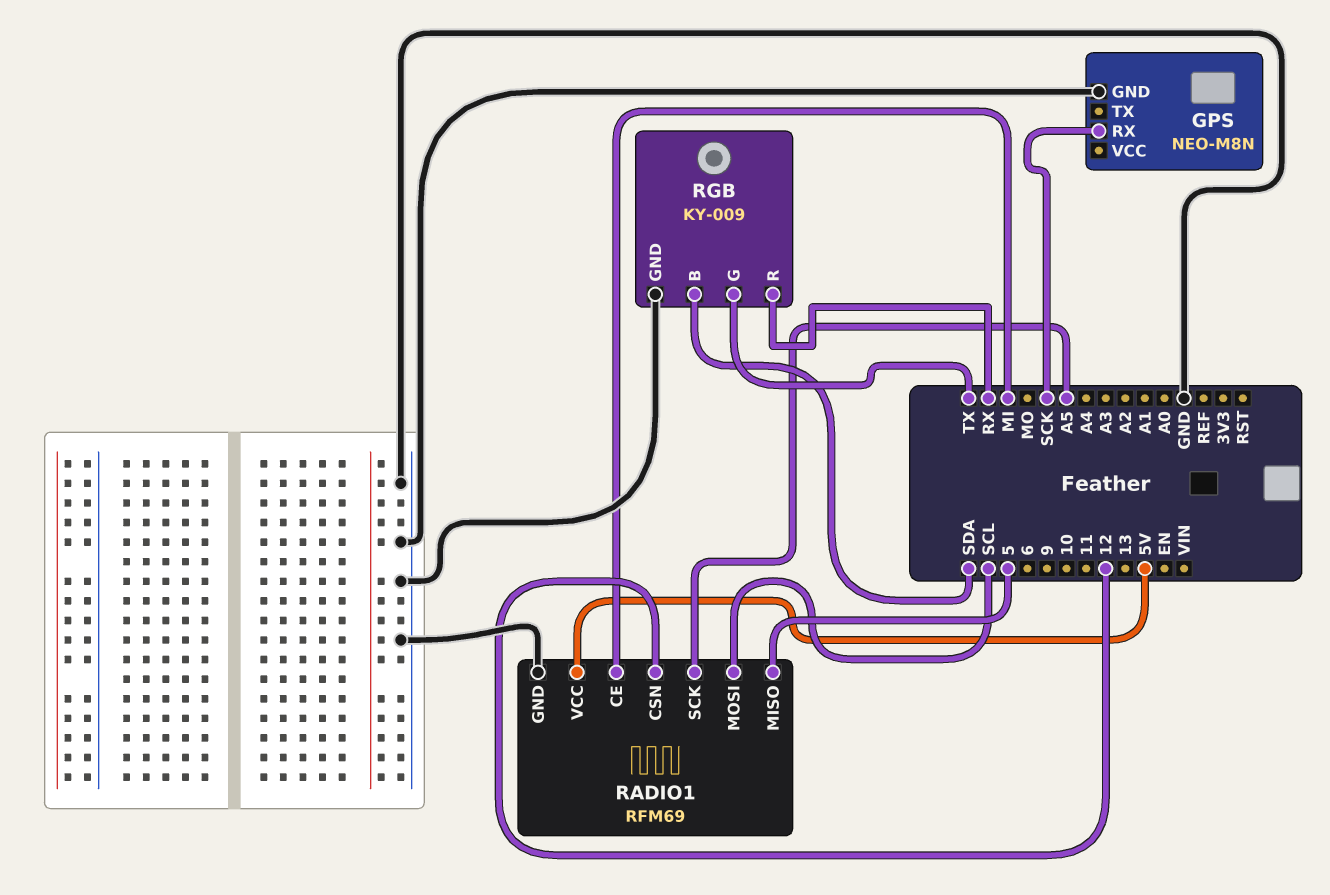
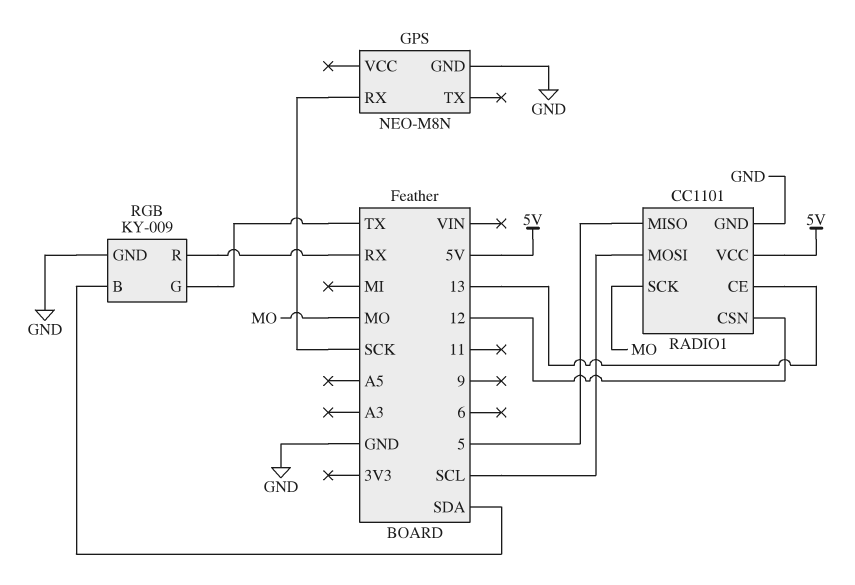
RADIO1: RFM69 -> CC1101
RADIO1 pin CE: MI -> 13
RADIO1 pin SCK: A5 -> MO

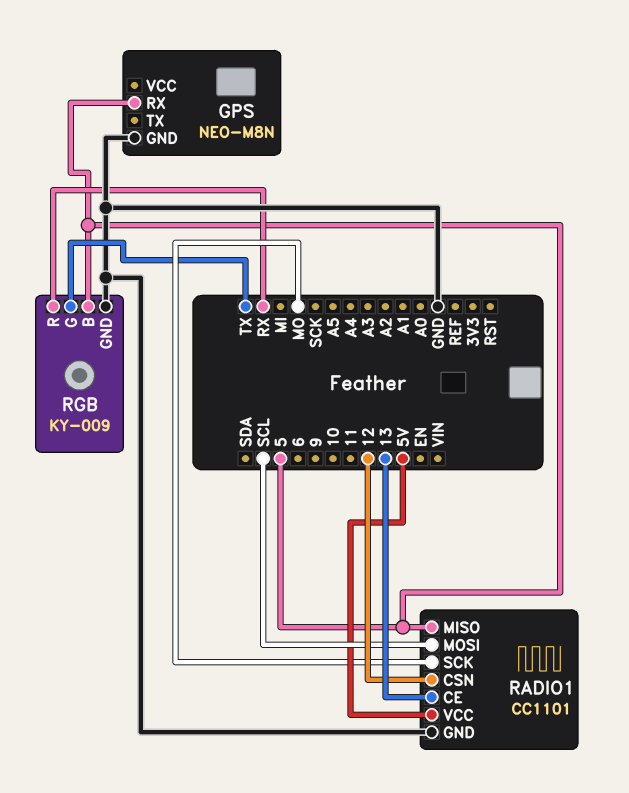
GPS pin RX: SCK -> 5
RGB pin B: SDA -> 5

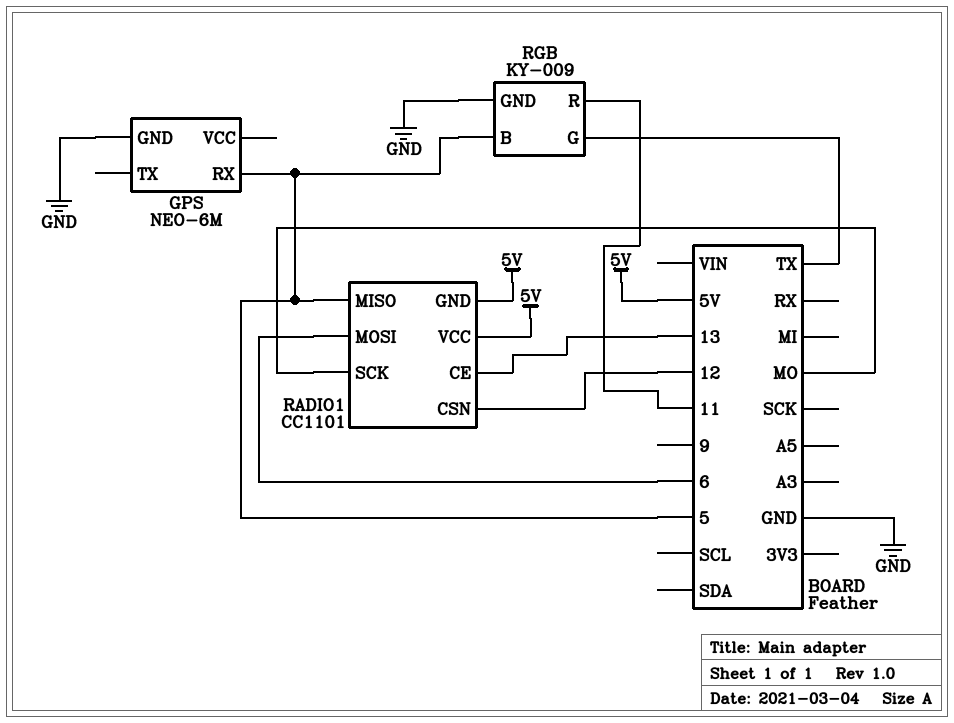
GPS: NEO-M8N -> NEO-6M
RADIO1 pin GND: GND -> 5V
RADIO1 pin MOSI: SCL -> 6
RGB pin R: RX -> 11

